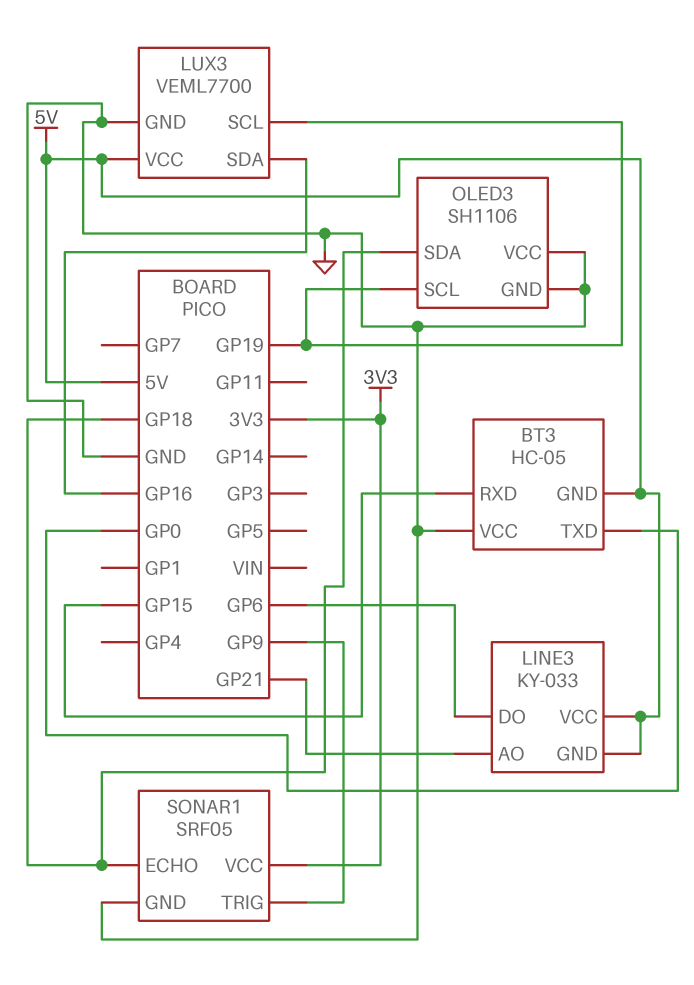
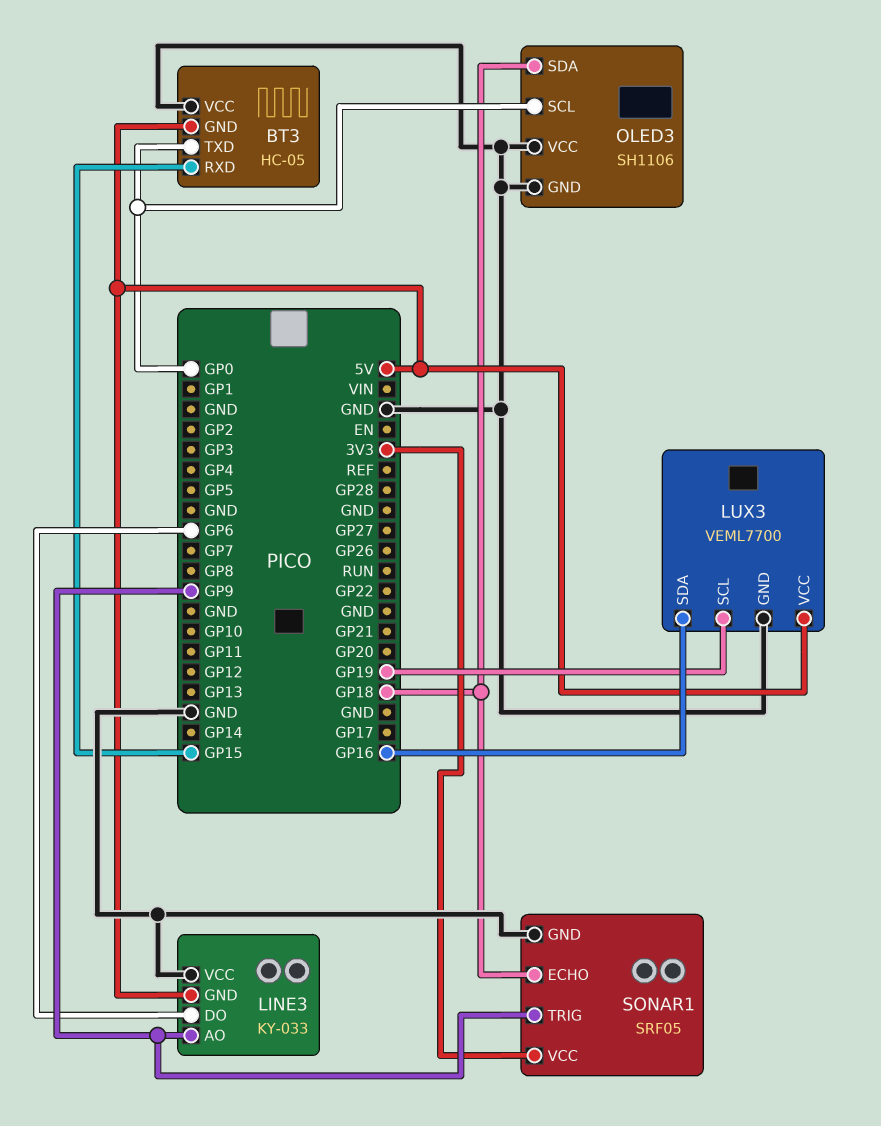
LINE3 pin AO: GP21 -> GP9
LINE3 pin VCC: 5V -> GND
OLED3 pin SCL: GP19 -> GP0

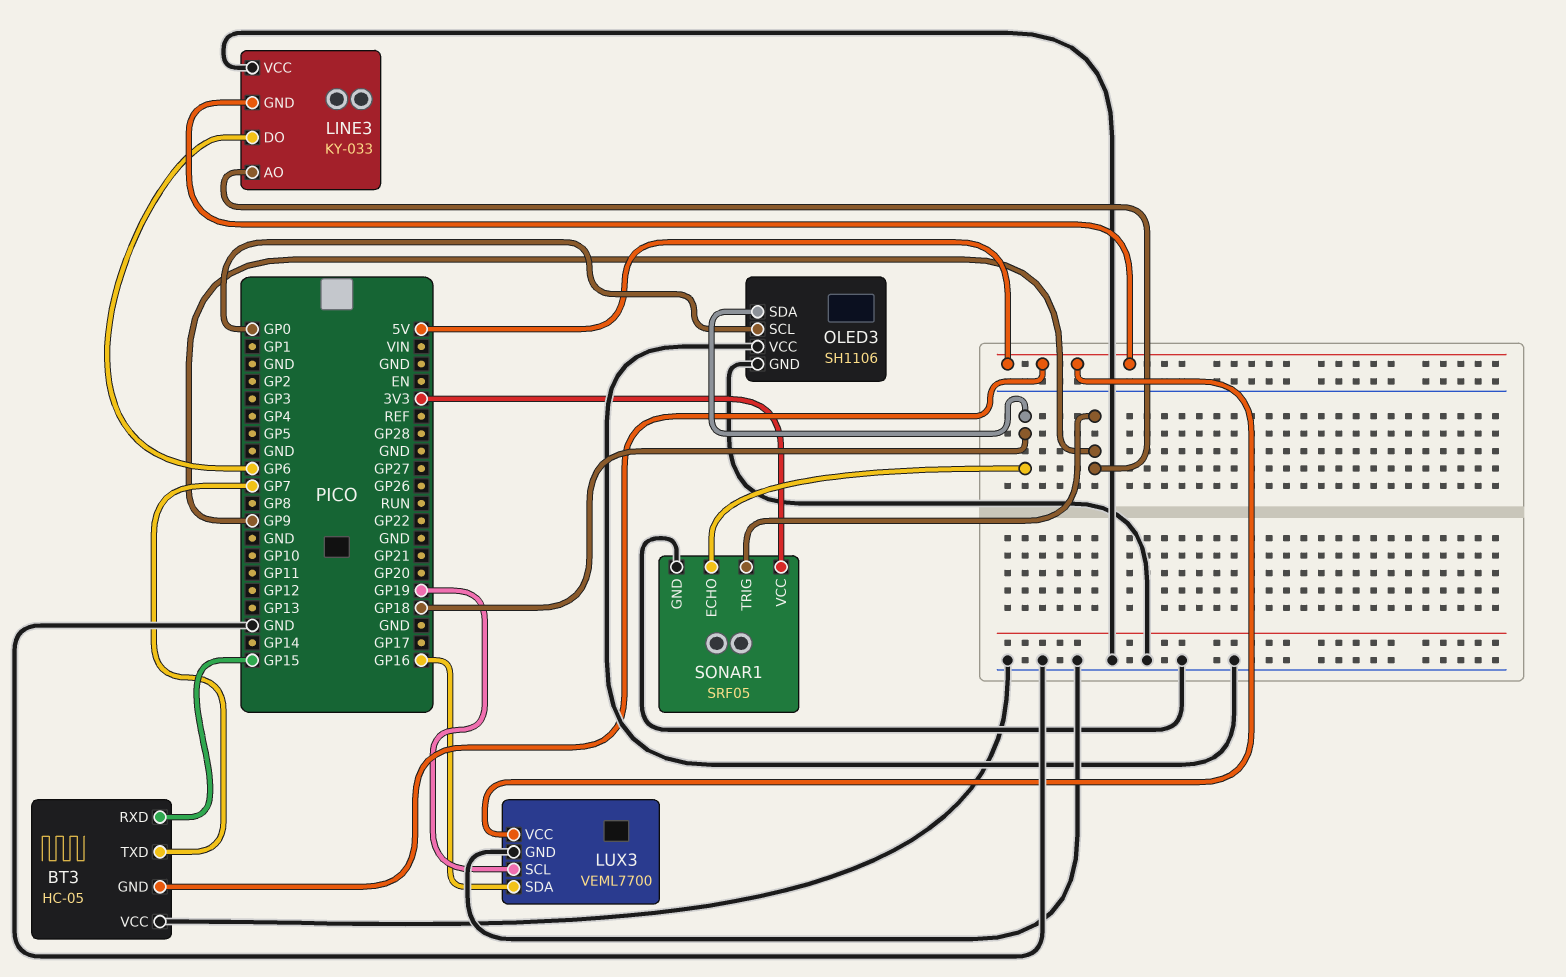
BT3 pin TXD: GP0 -> GP7

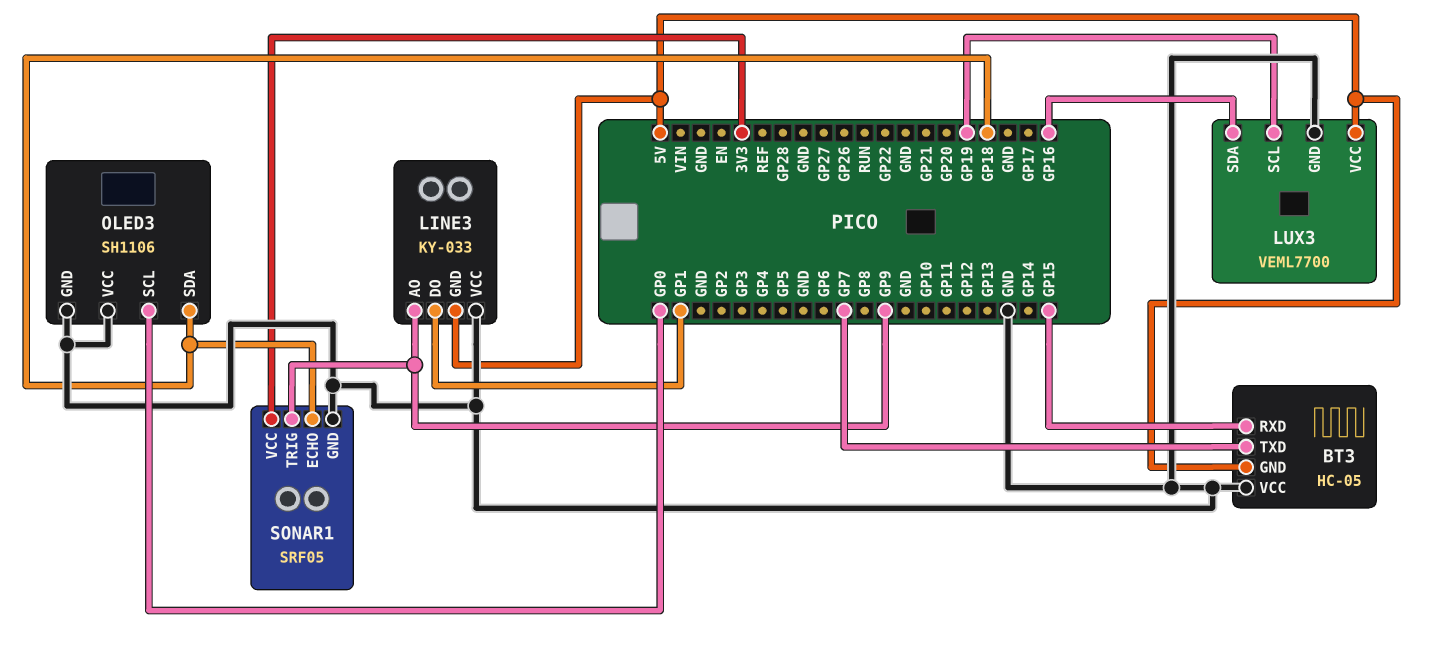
LINE3 pin DO: GP6 -> GP1

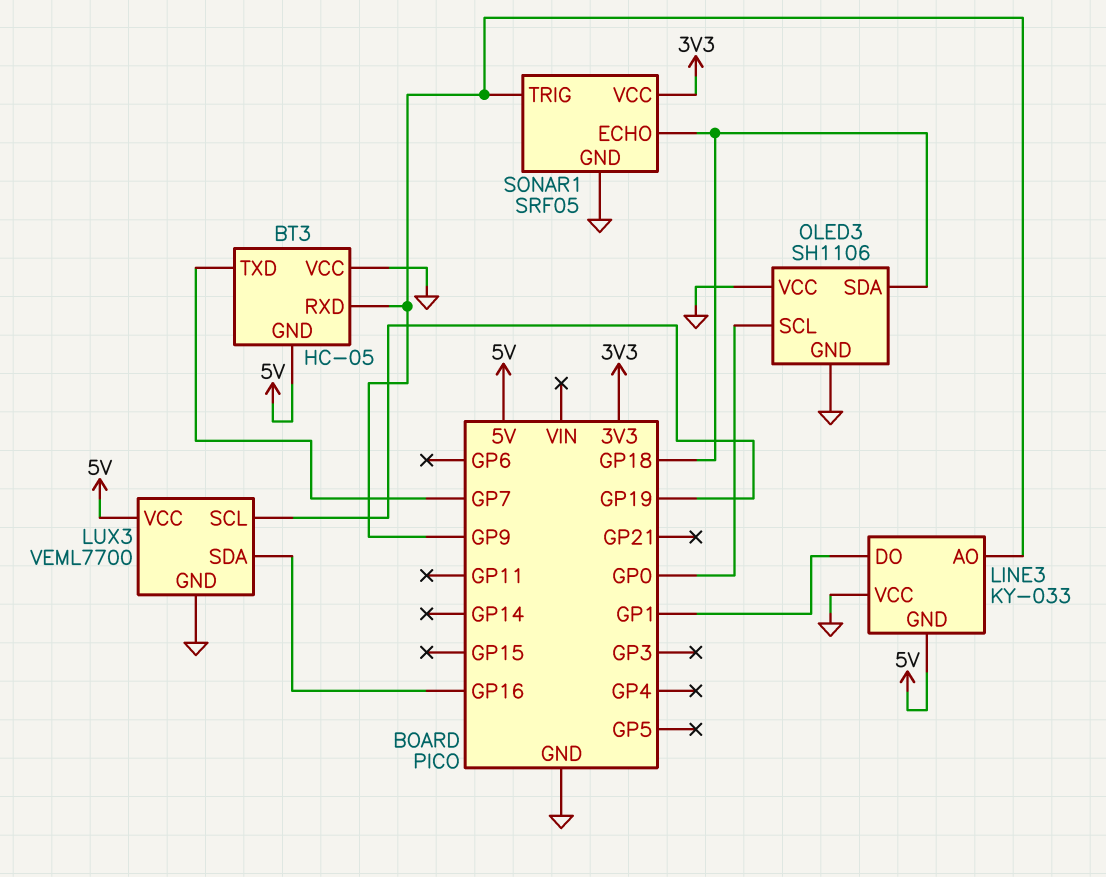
BT3 pin RXD: GP15 -> GP9

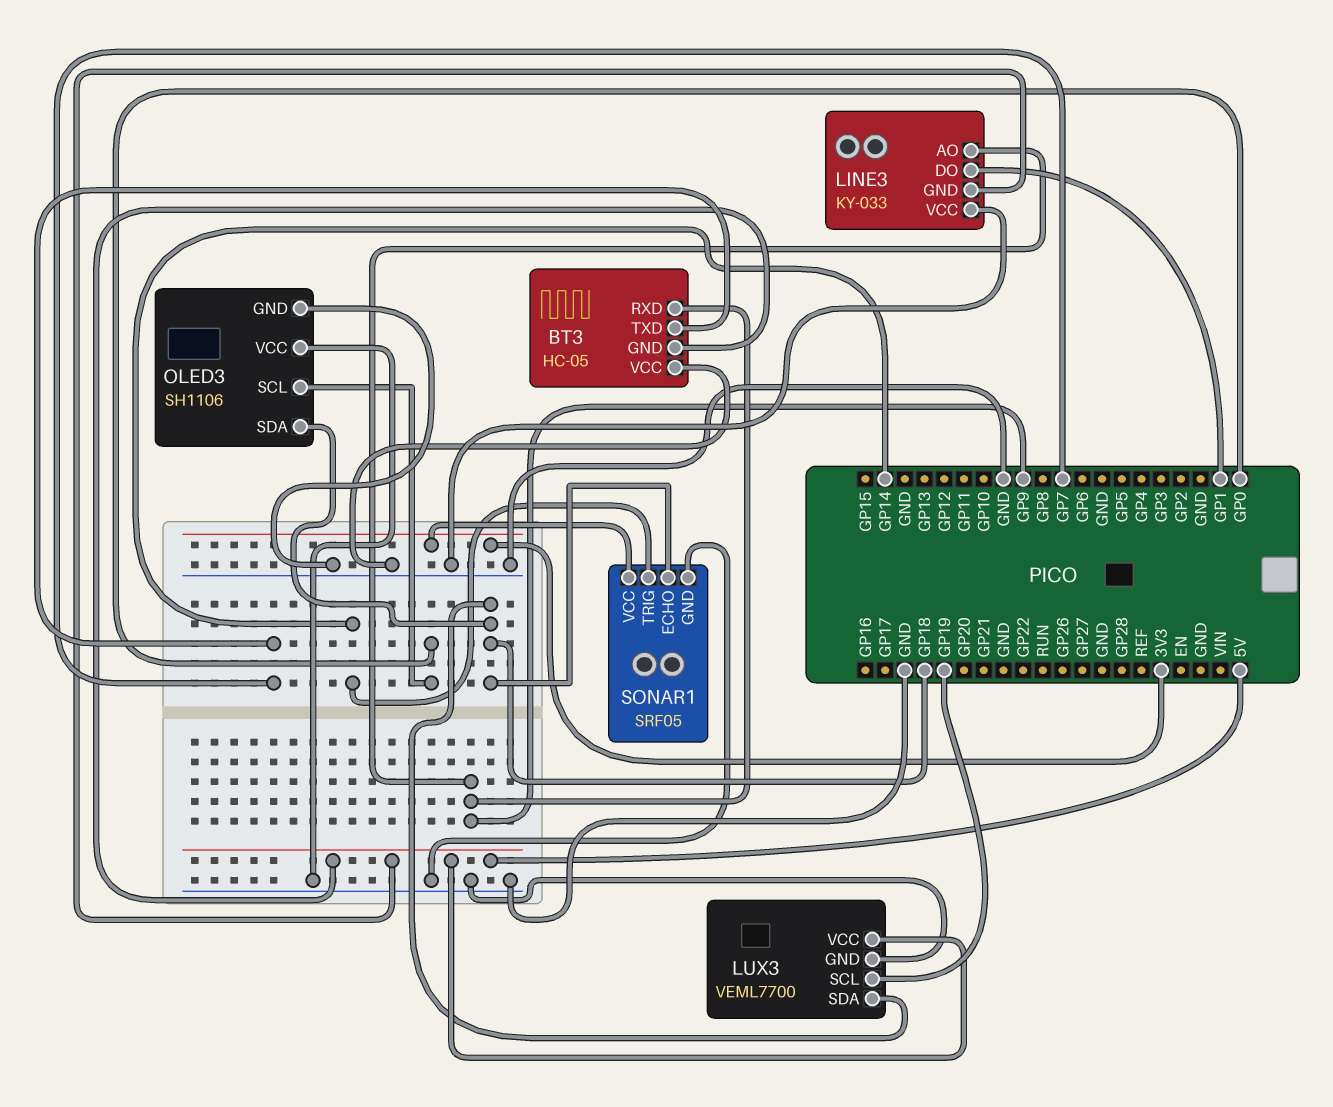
LUX3 pin SDA: GP16 -> GP18
SONAR1 pin TRIG: GP9 -> GP14

